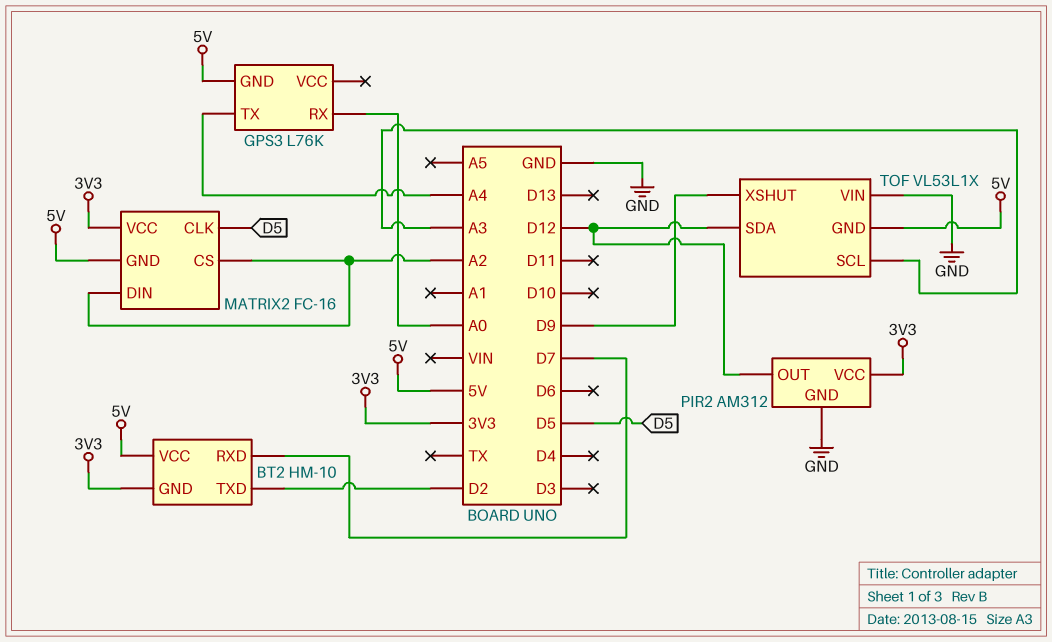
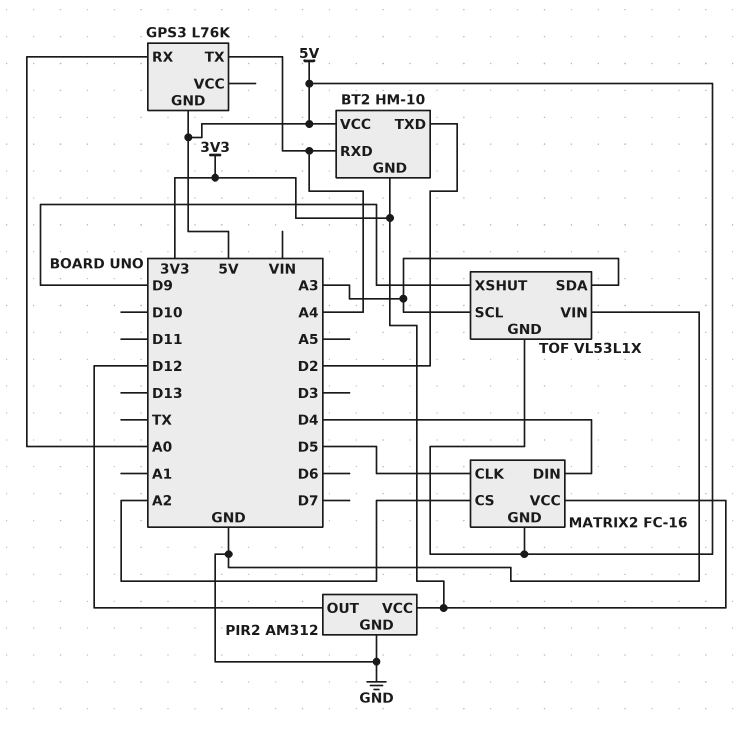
BT2 pin RXD: D7 -> A4
MATRIX2 pin DIN: A2 -> D4
TOF pin SDA: D12 -> A3

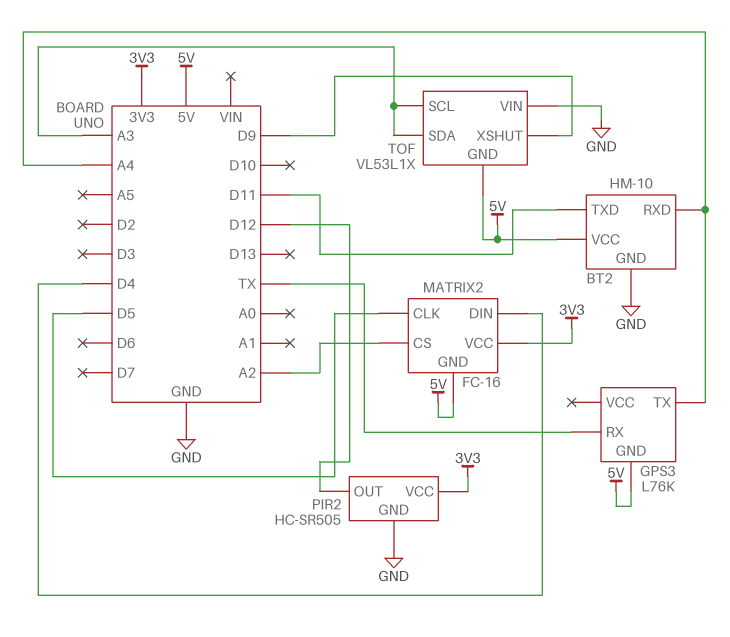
BT2 pin GND: 3V3 -> GND
BT2 pin TXD: D2 -> D11
GPS3 pin RX: A0 -> TX
PIR2: AM312 -> HC-SR505

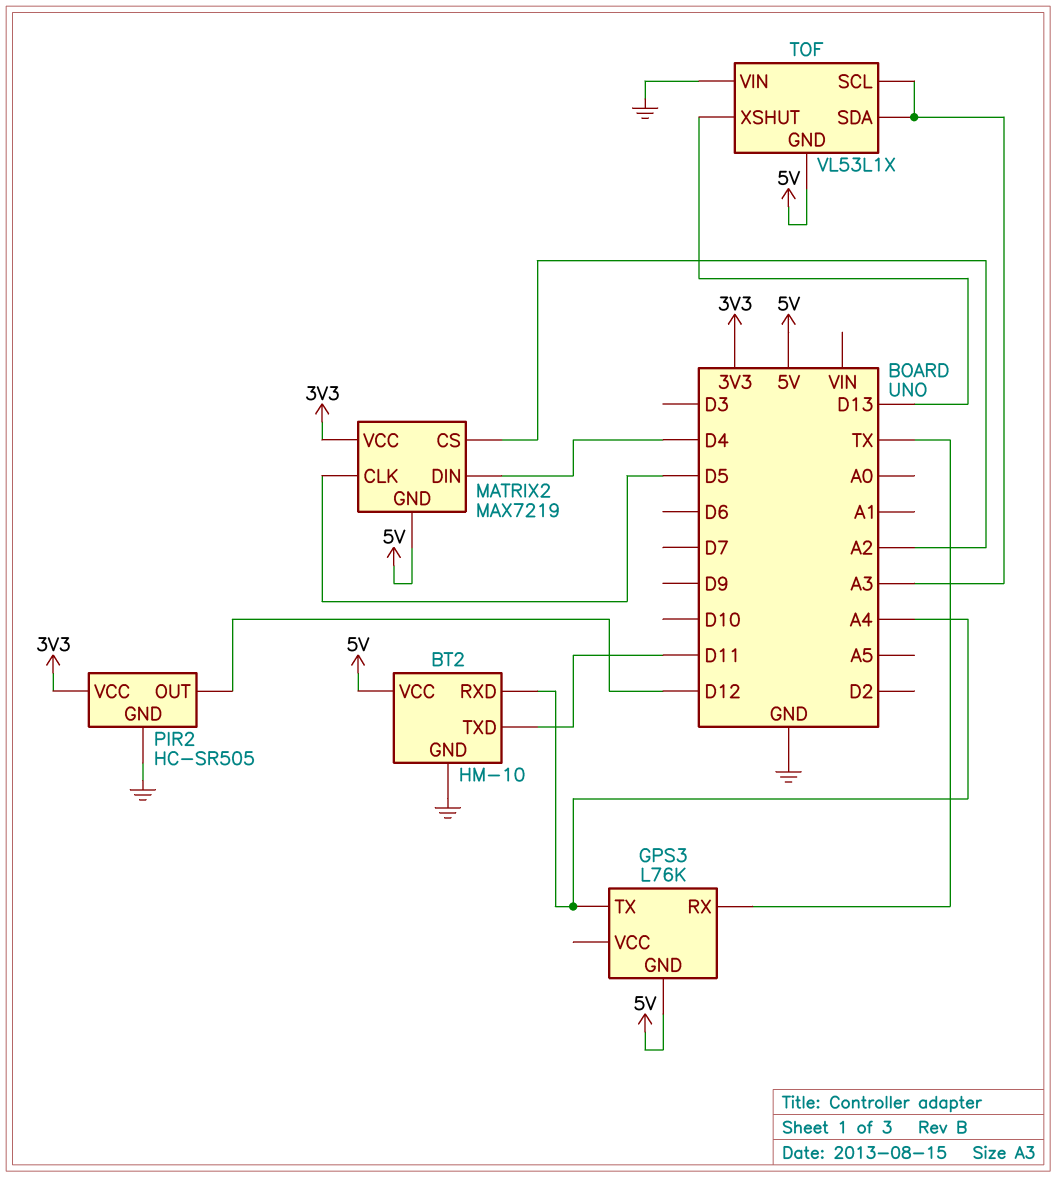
MATRIX2: FC-16 -> MAX7219
TOF pin XSHUT: D9 -> D13

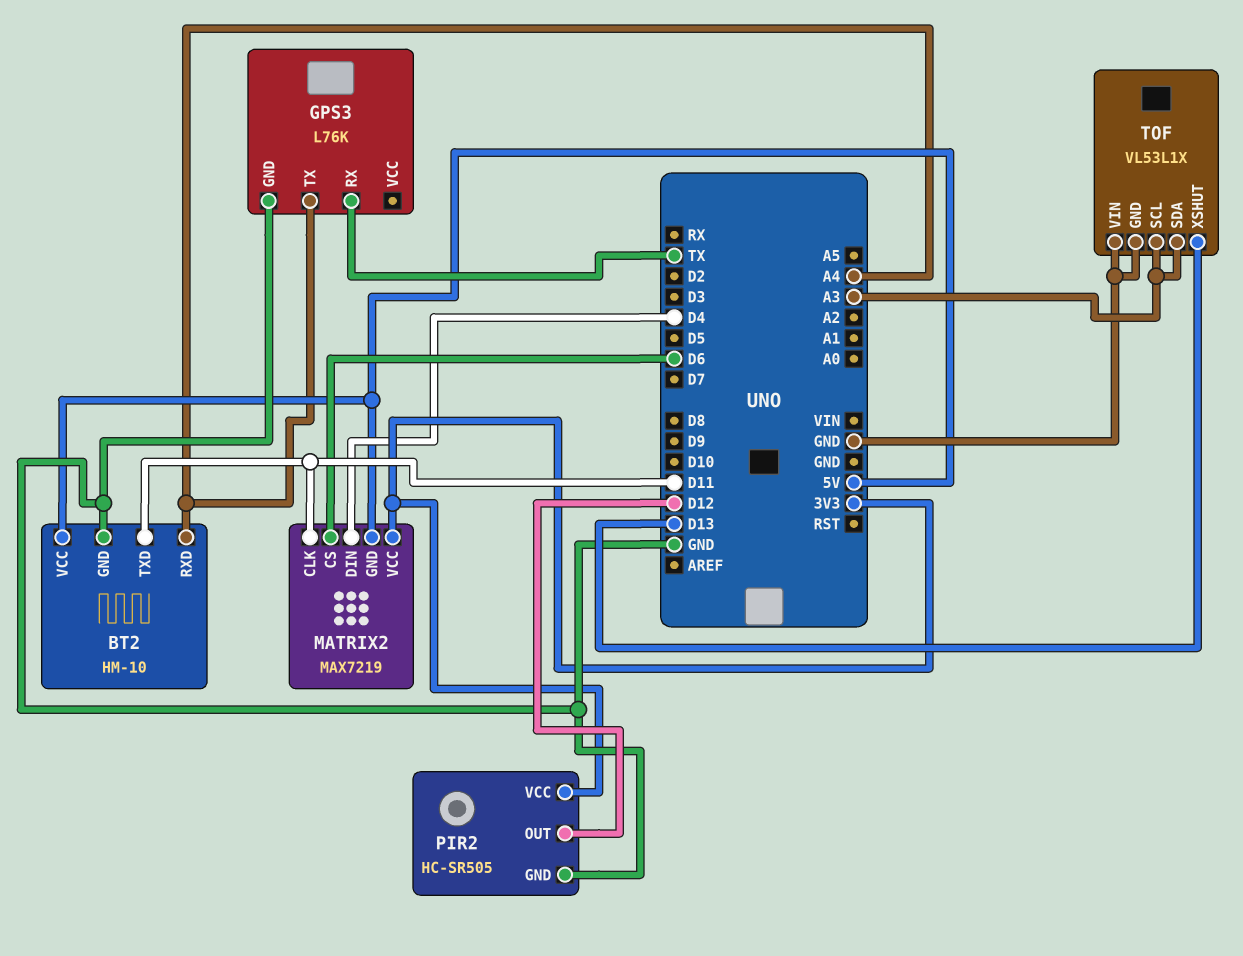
GPS3 pin GND: 5V -> GND
MATRIX2 pin CLK: D5 -> D11
MATRIX2 pin CS: A2 -> D6
TOF pin GND: 5V -> GND

